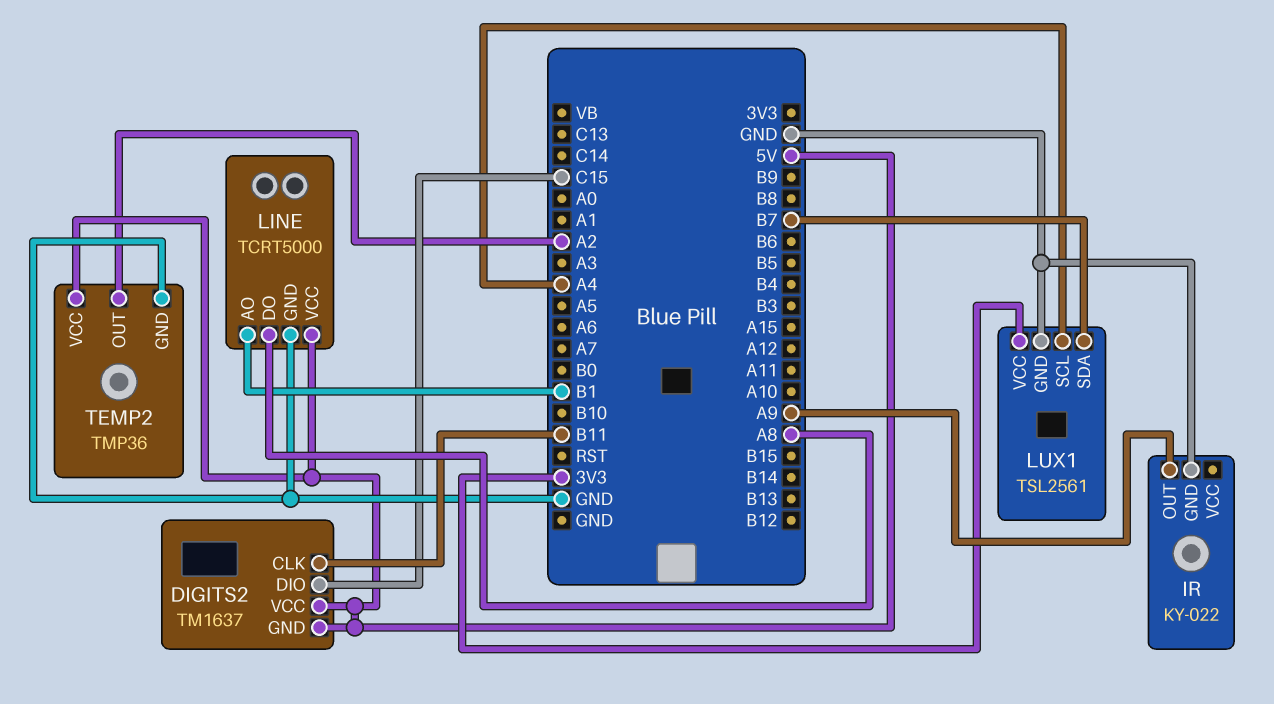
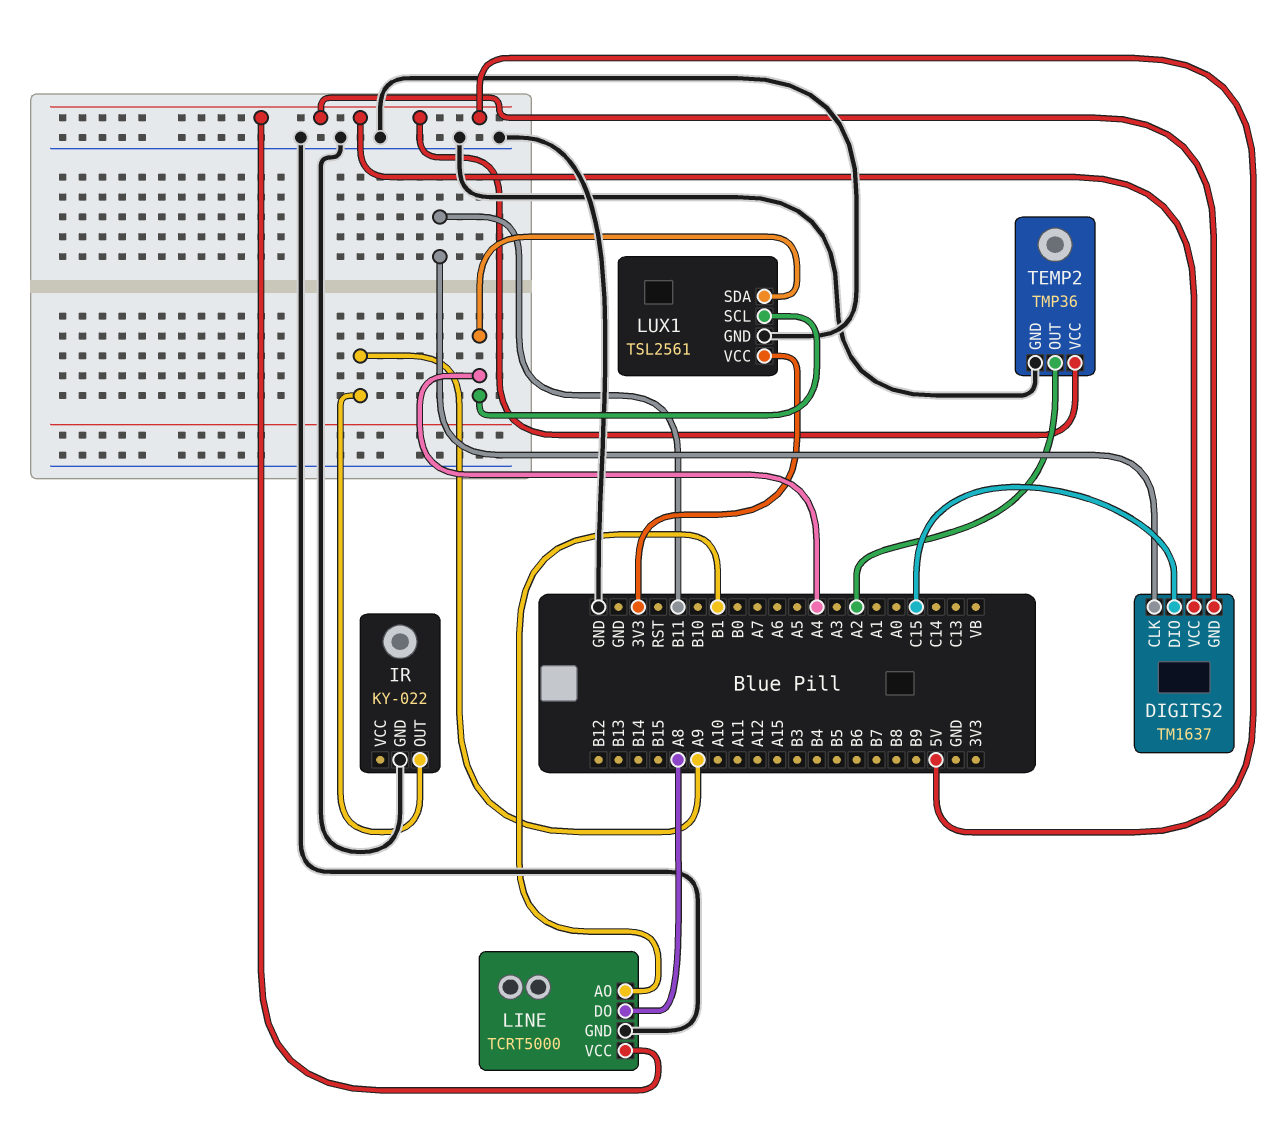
LUX1 pin SDA: B7 -> A4

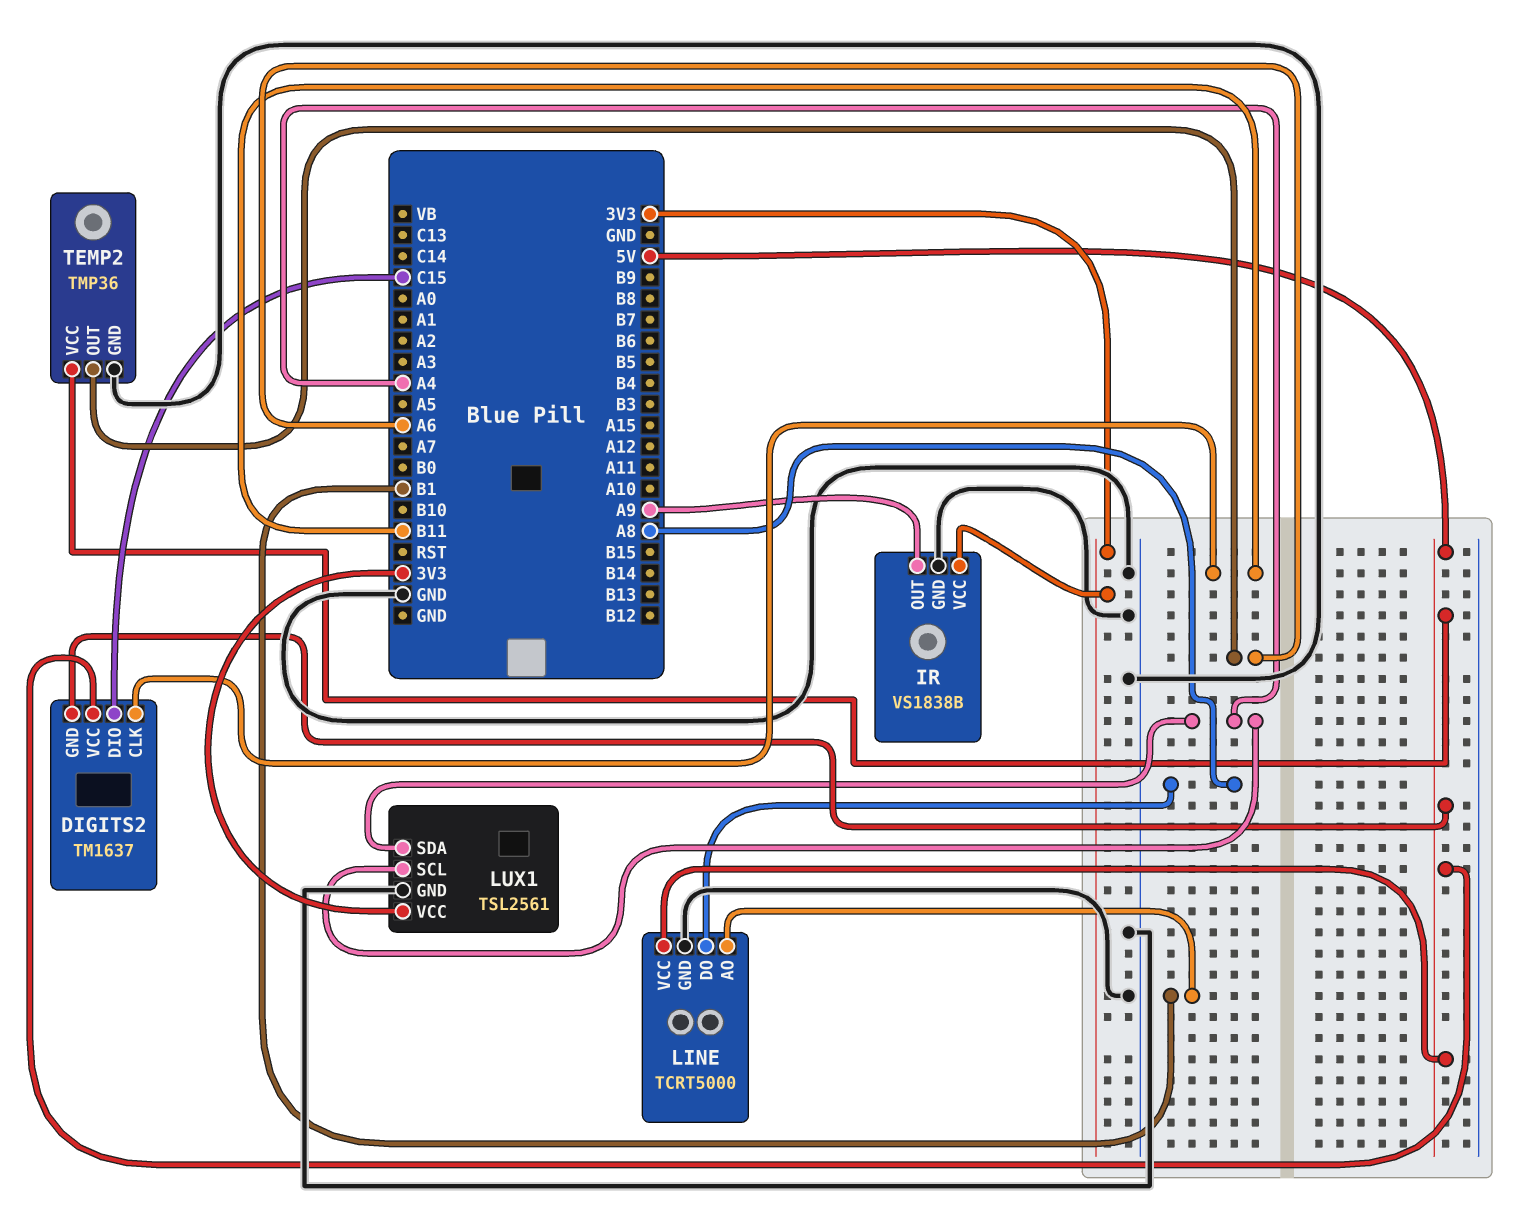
IR: KY-022 -> VS1838B
IR pin VCC: none -> 3V3
TEMP2 pin OUT: A2 -> A6

